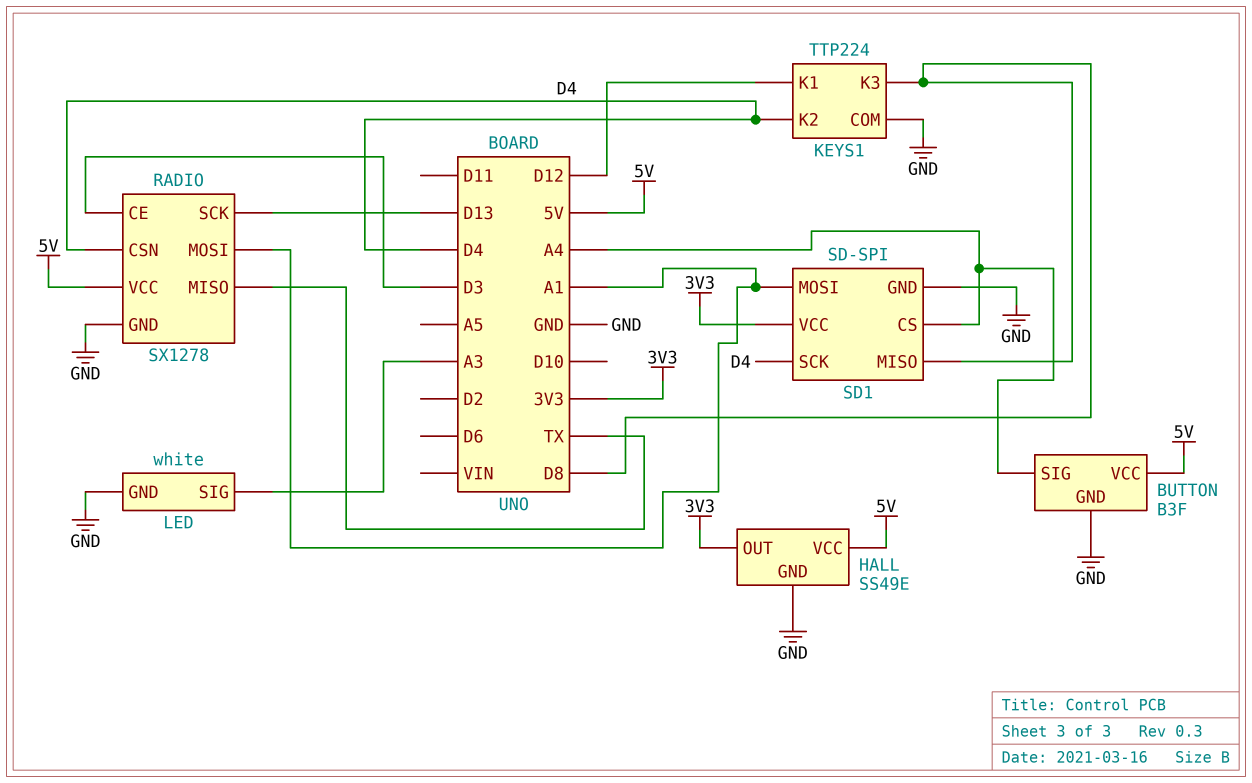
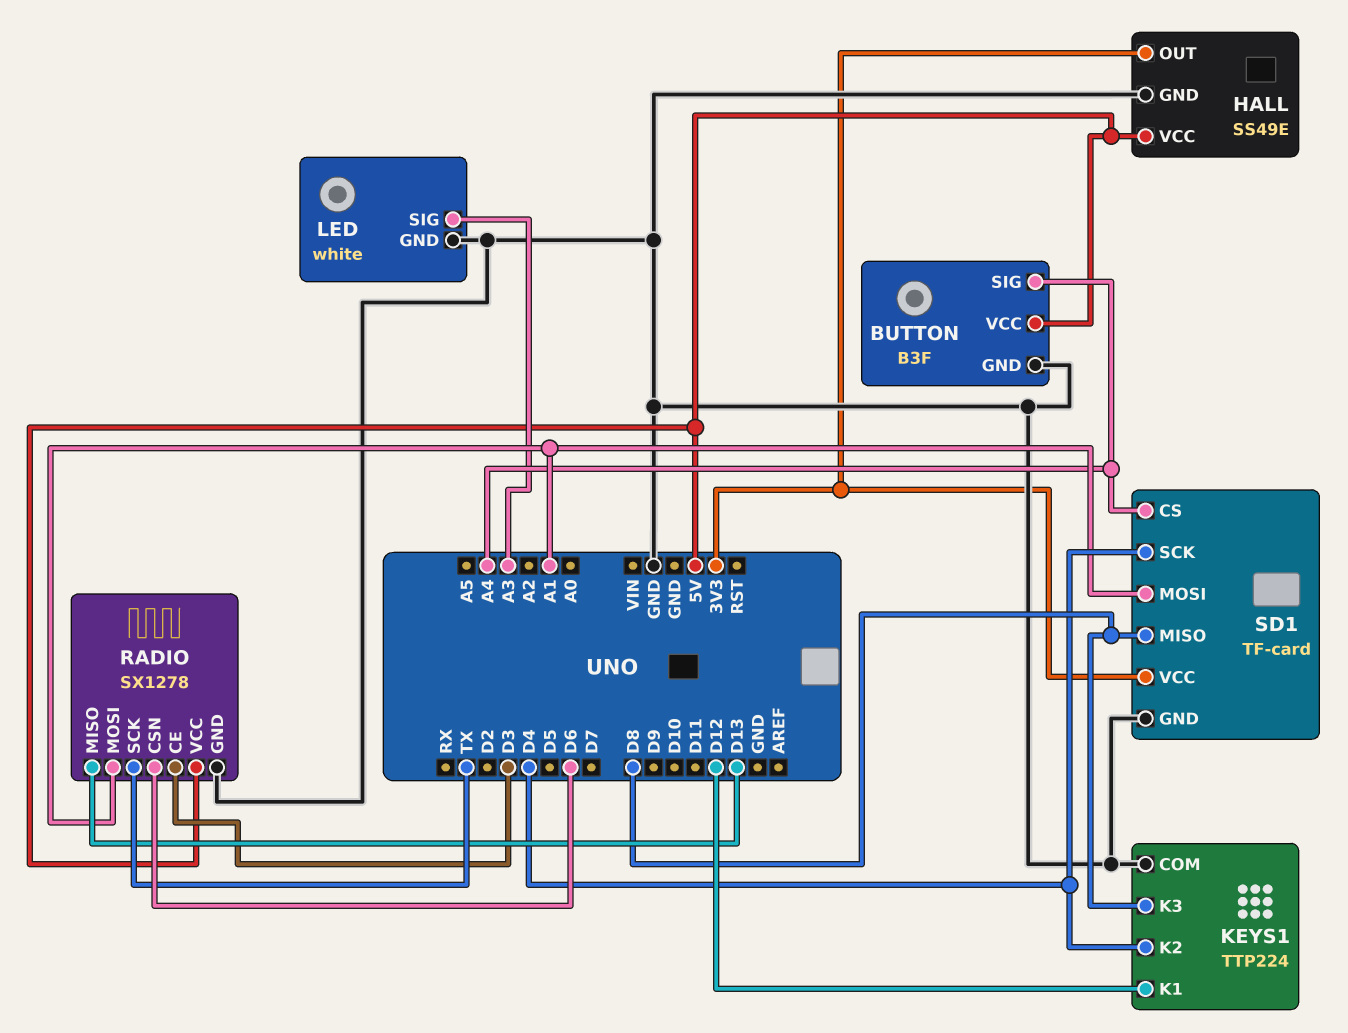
RADIO pin CSN: D4 -> D6
RADIO pin MISO: TX -> D13
RADIO pin SCK: D13 -> TX
SD1: SD-SPI -> TF-card

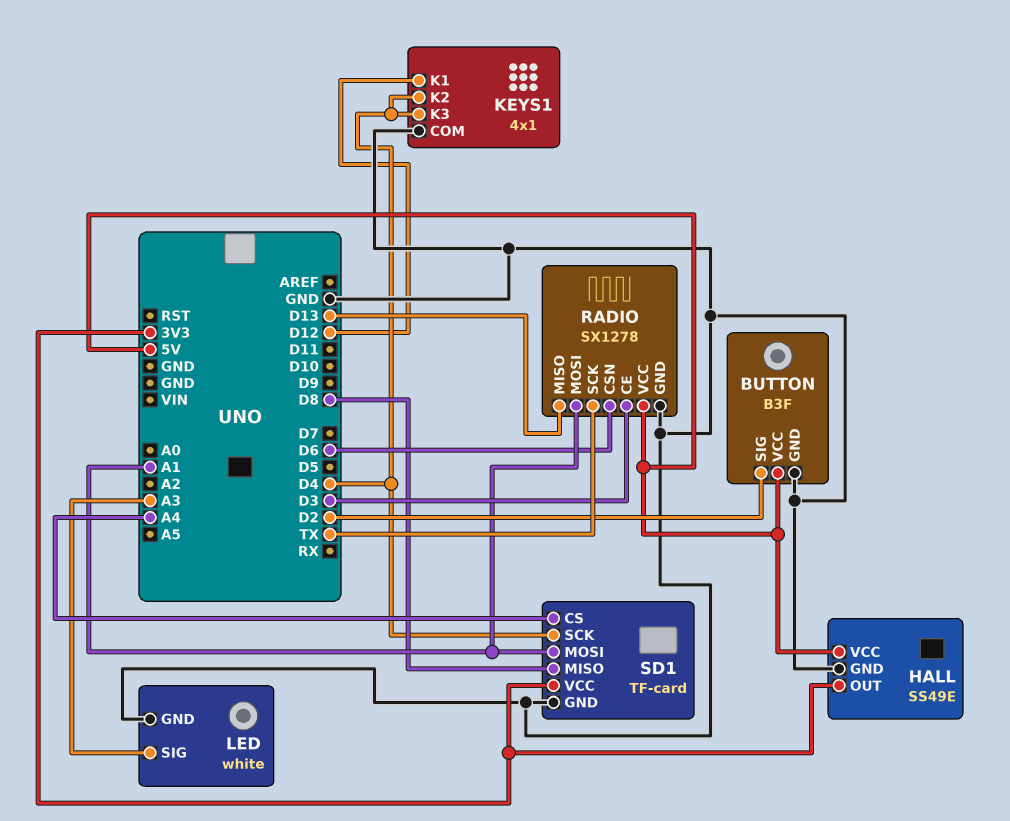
BUTTON pin SIG: A4 -> D2
KEYS1: TTP224 -> 4x1
KEYS1 pin K3: D8 -> D4

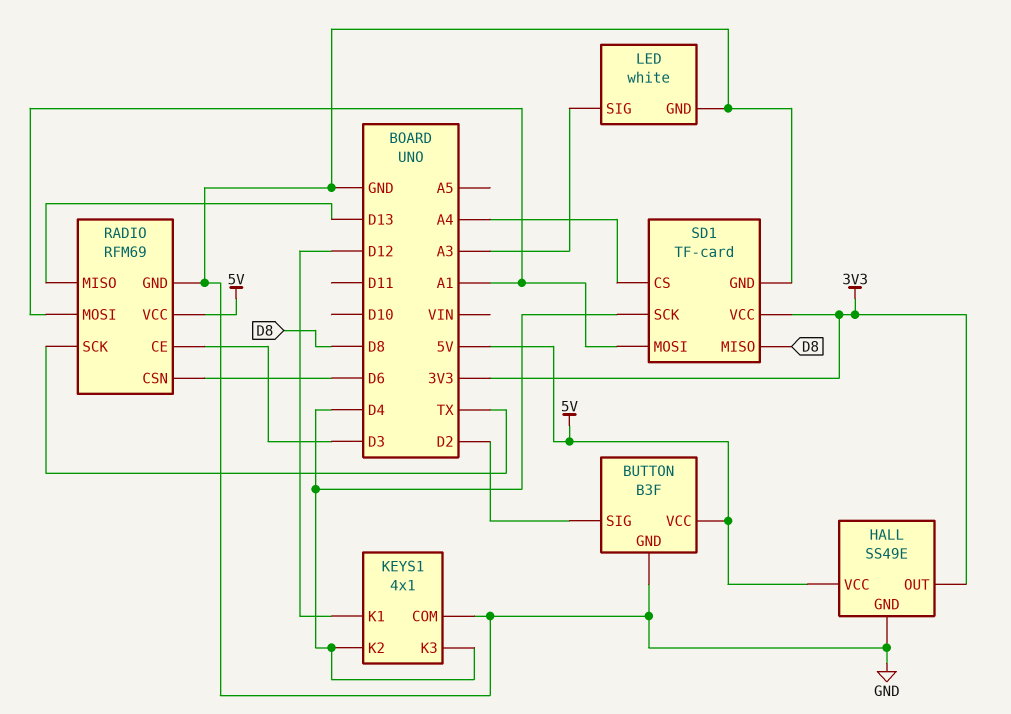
RADIO: SX1278 -> RFM69

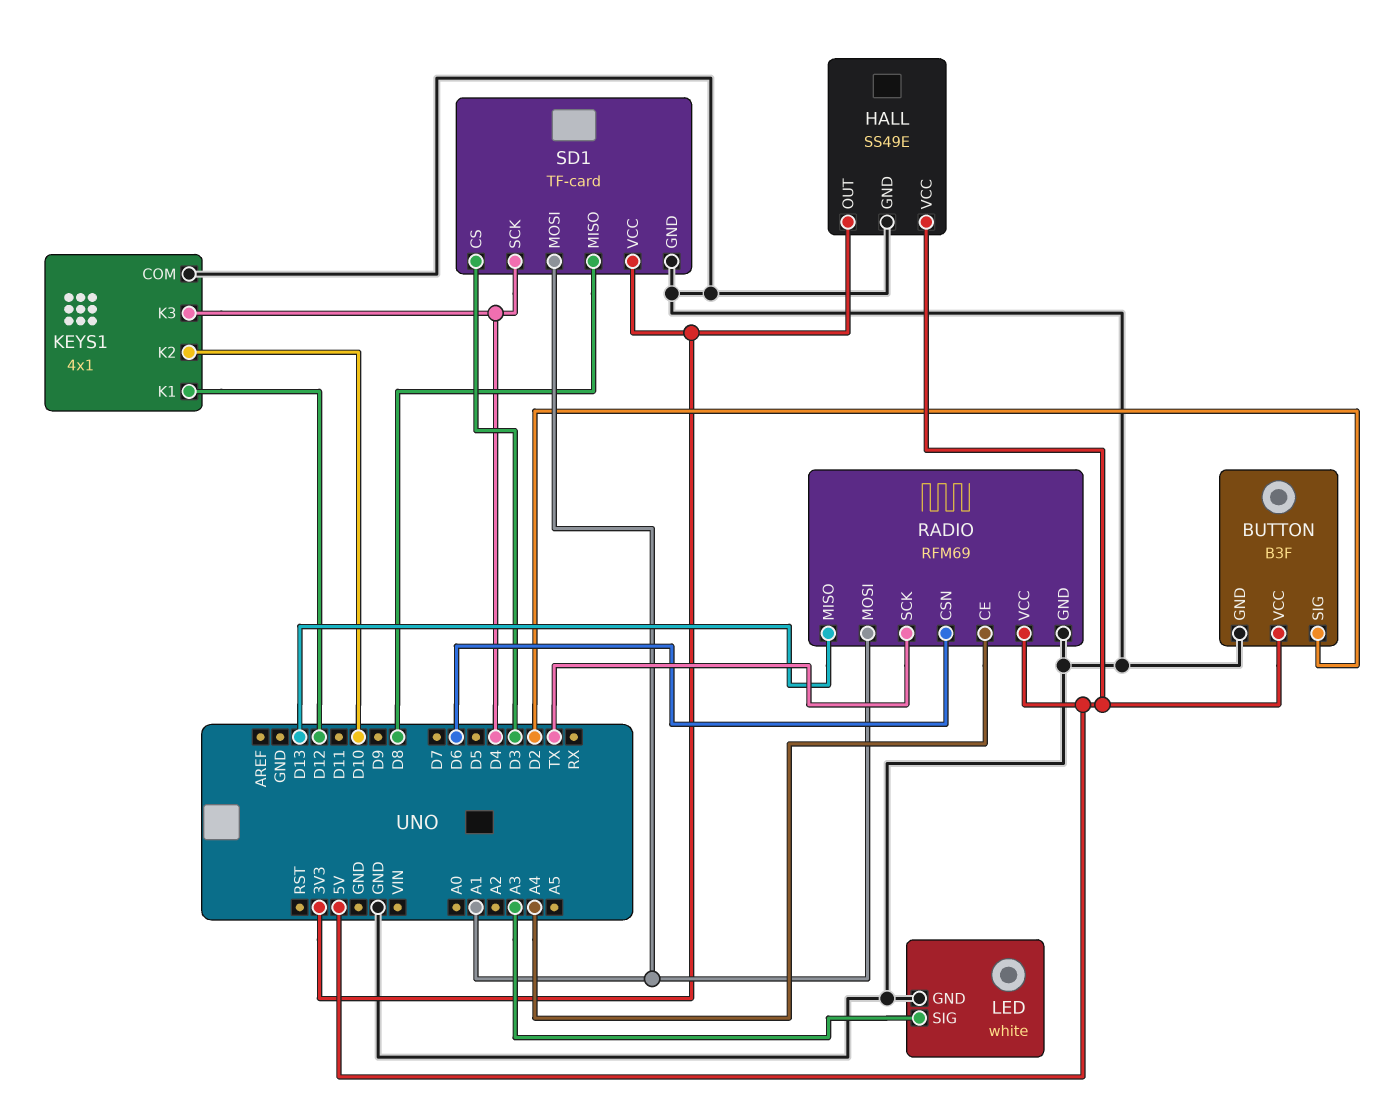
KEYS1 pin K2: D4 -> D10
RADIO pin CE: D3 -> A4
SD1 pin CS: A4 -> D3

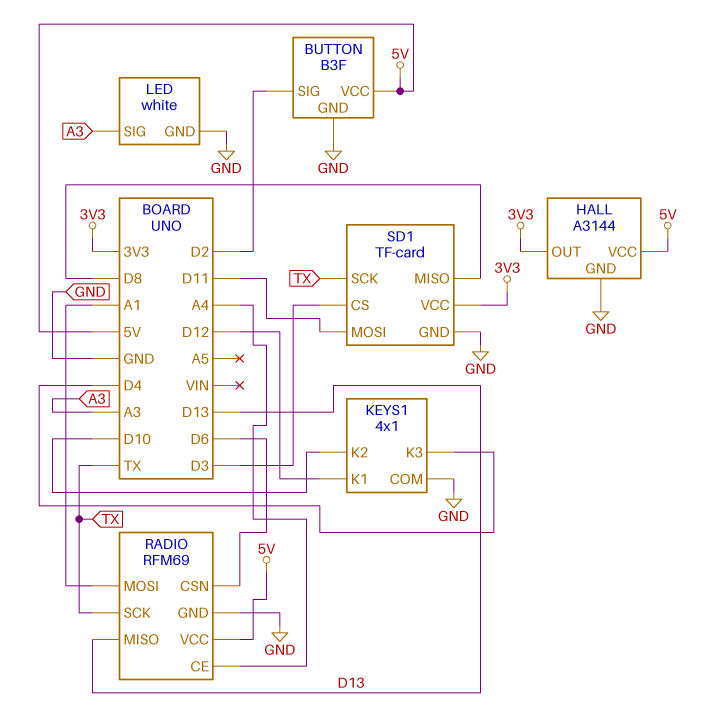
HALL: SS49E -> A3144
SD1 pin MOSI: A1 -> D11
SD1 pin SCK: D4 -> TX

